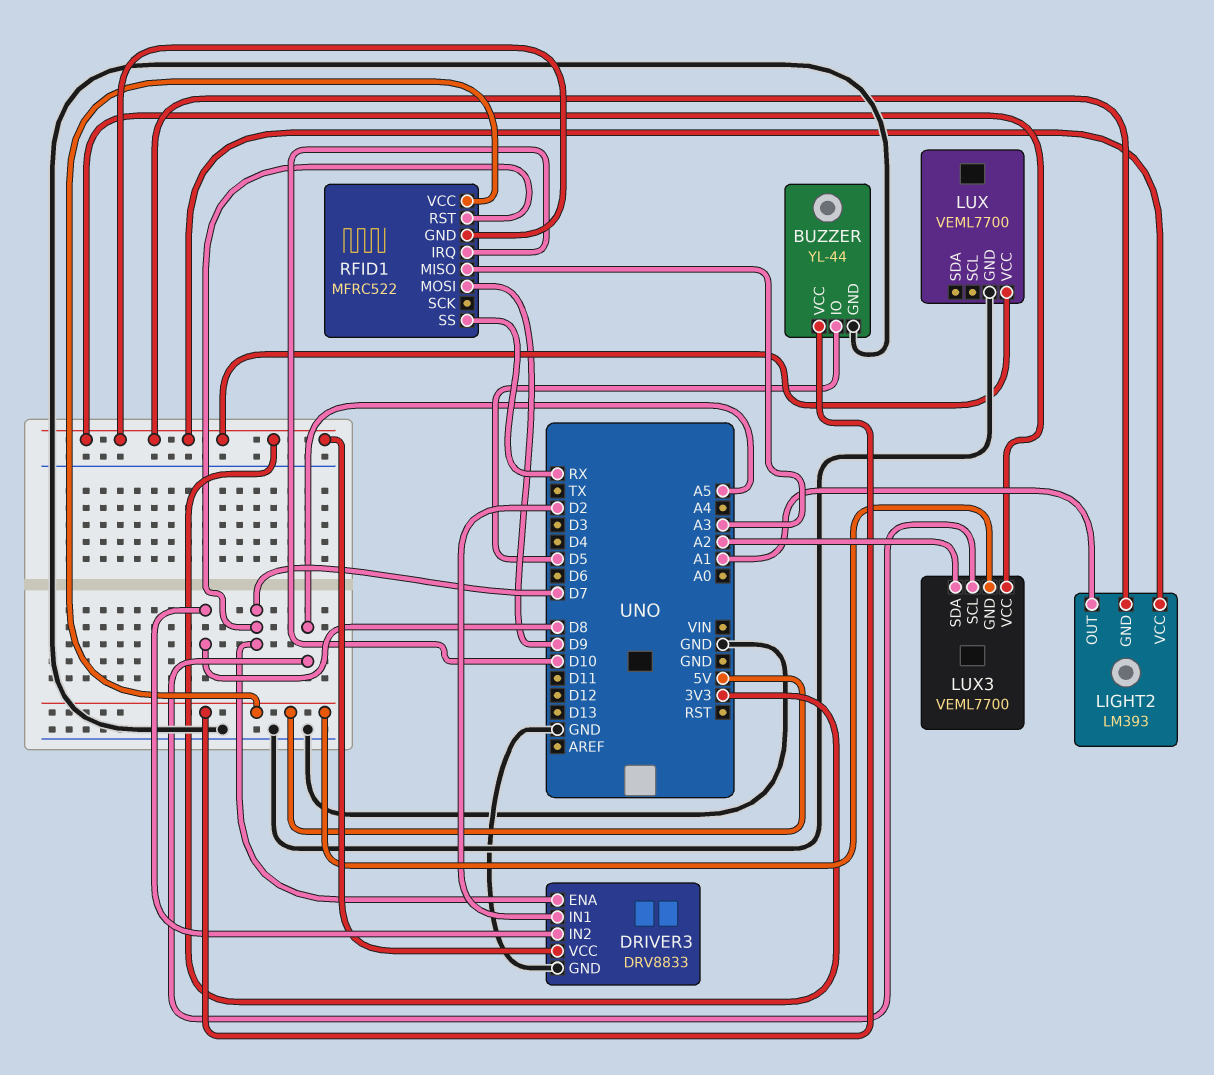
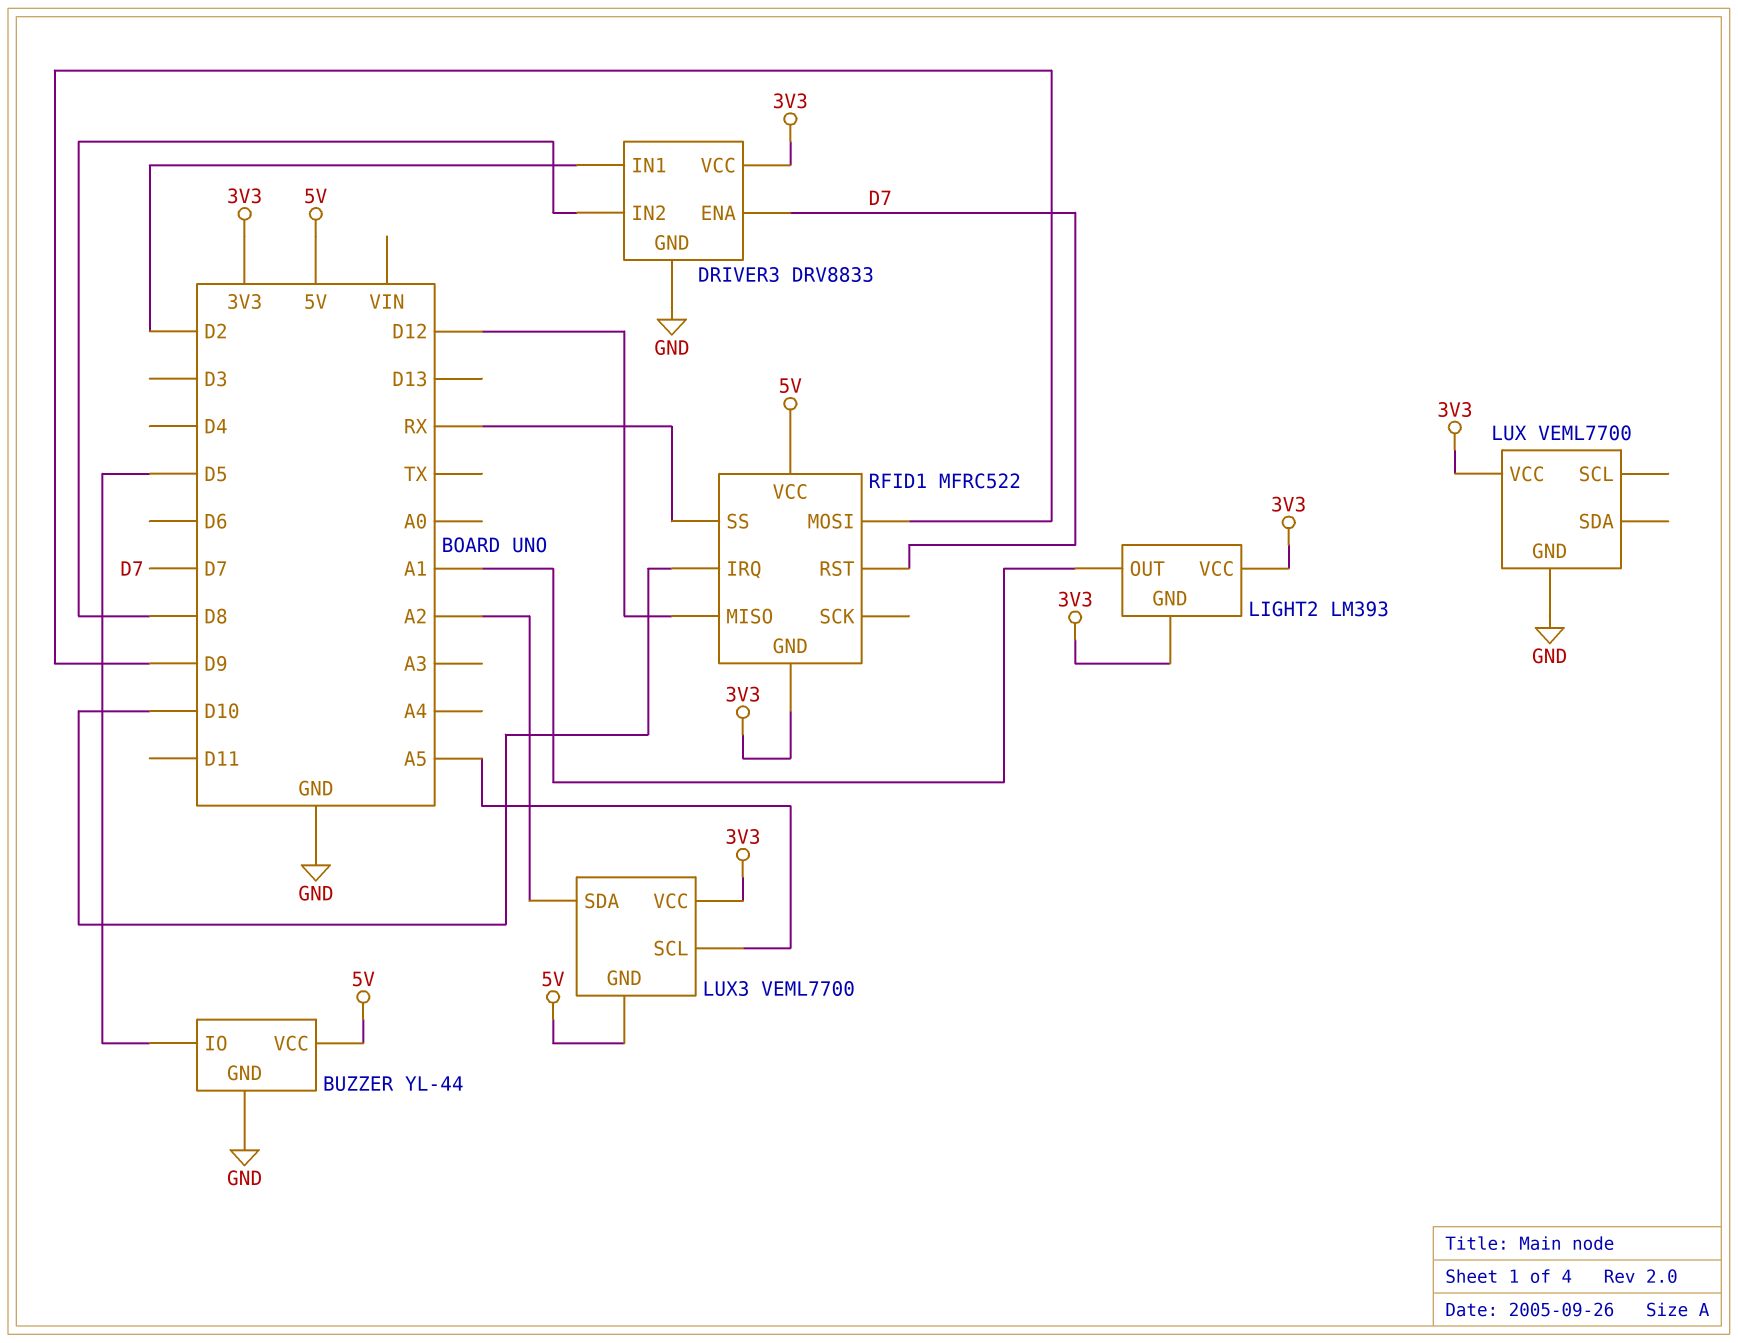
RFID1 pin MISO: A3 -> D12

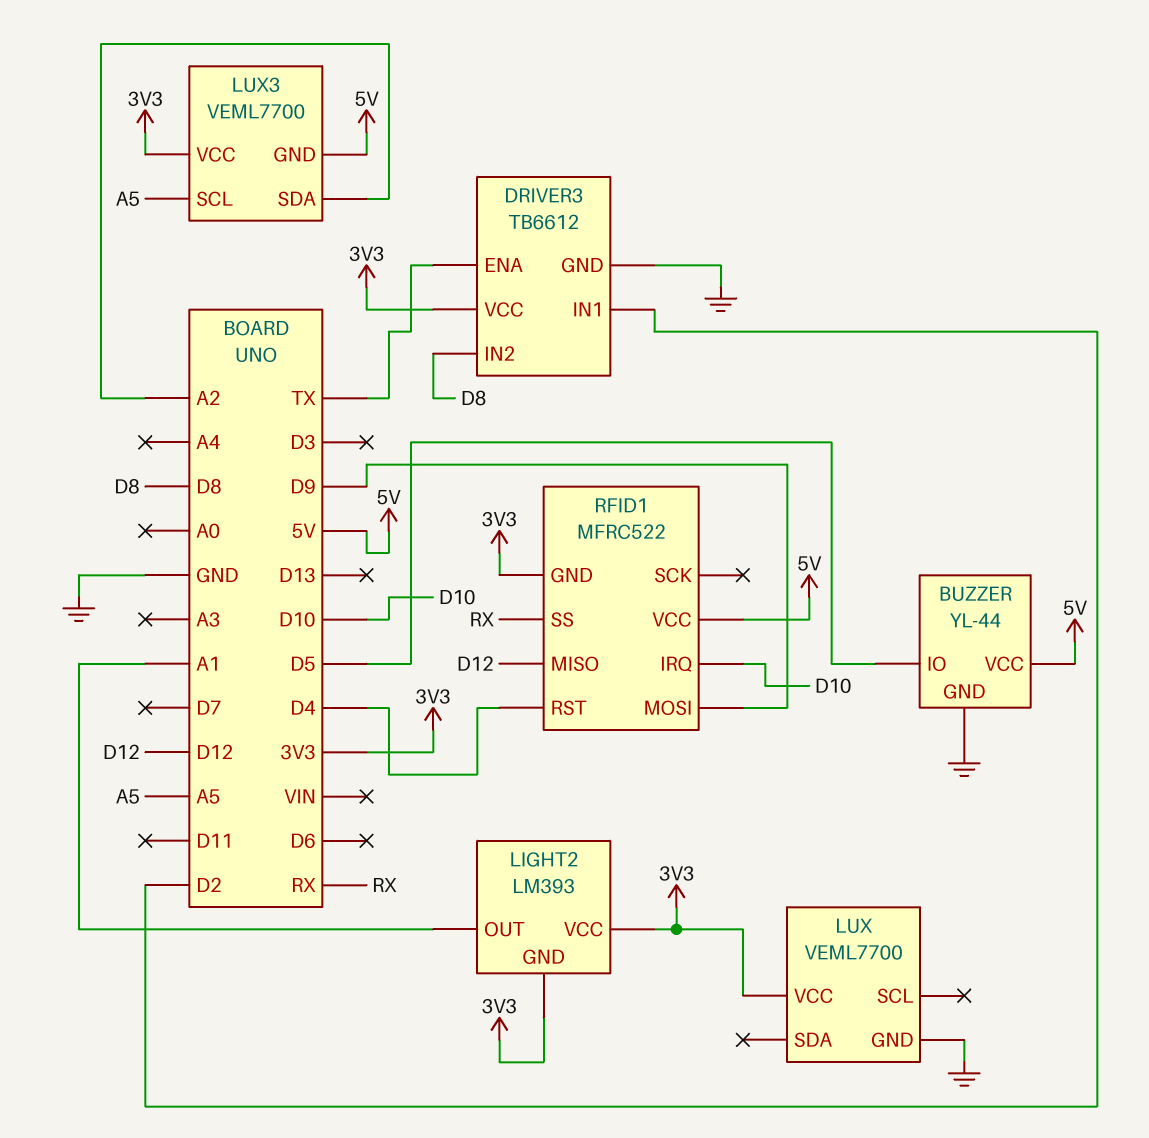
DRIVER3: DRV8833 -> TB6612
DRIVER3 pin ENA: D7 -> TX
RFID1 pin RST: D7 -> D4

